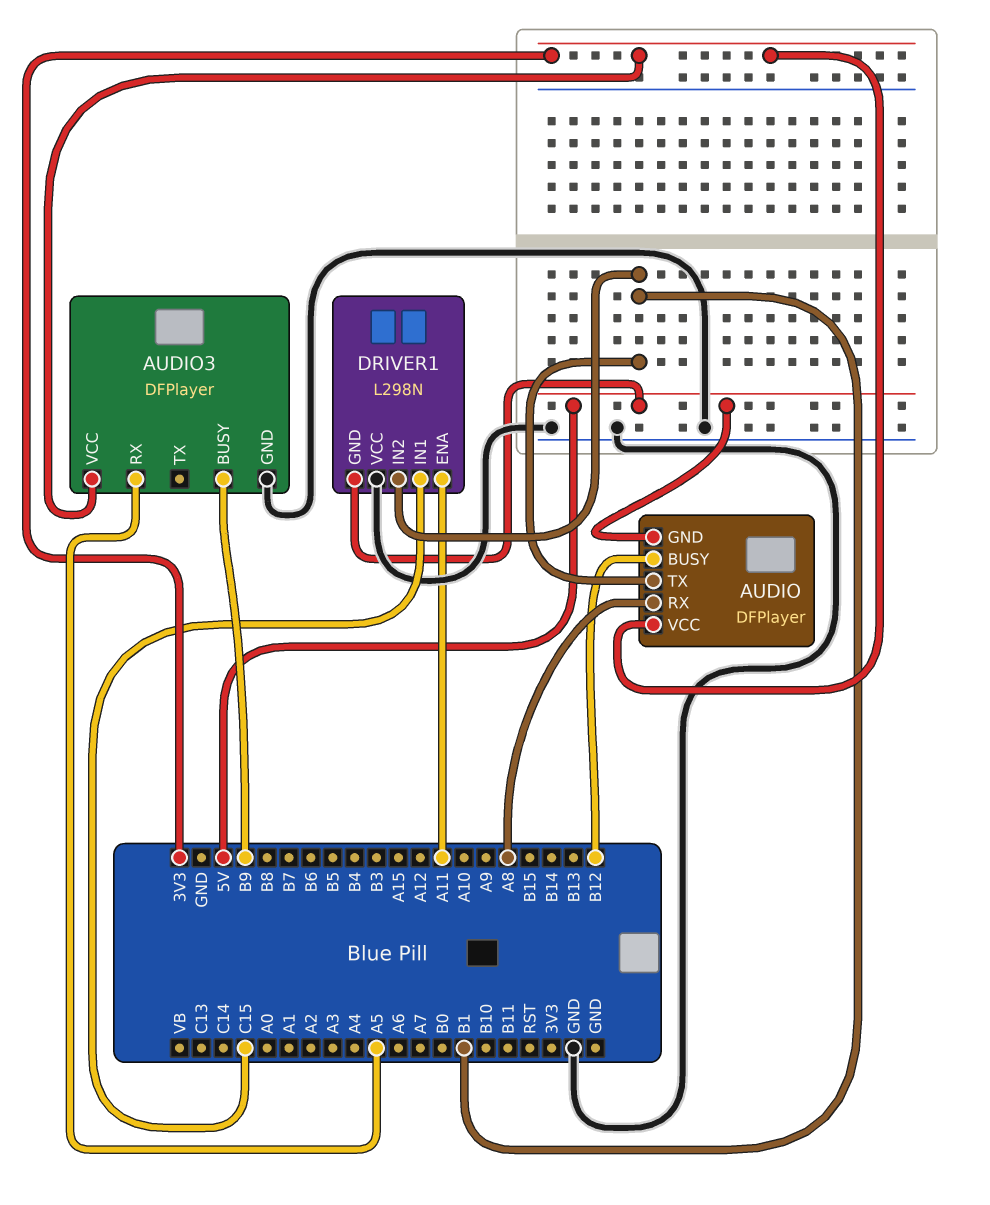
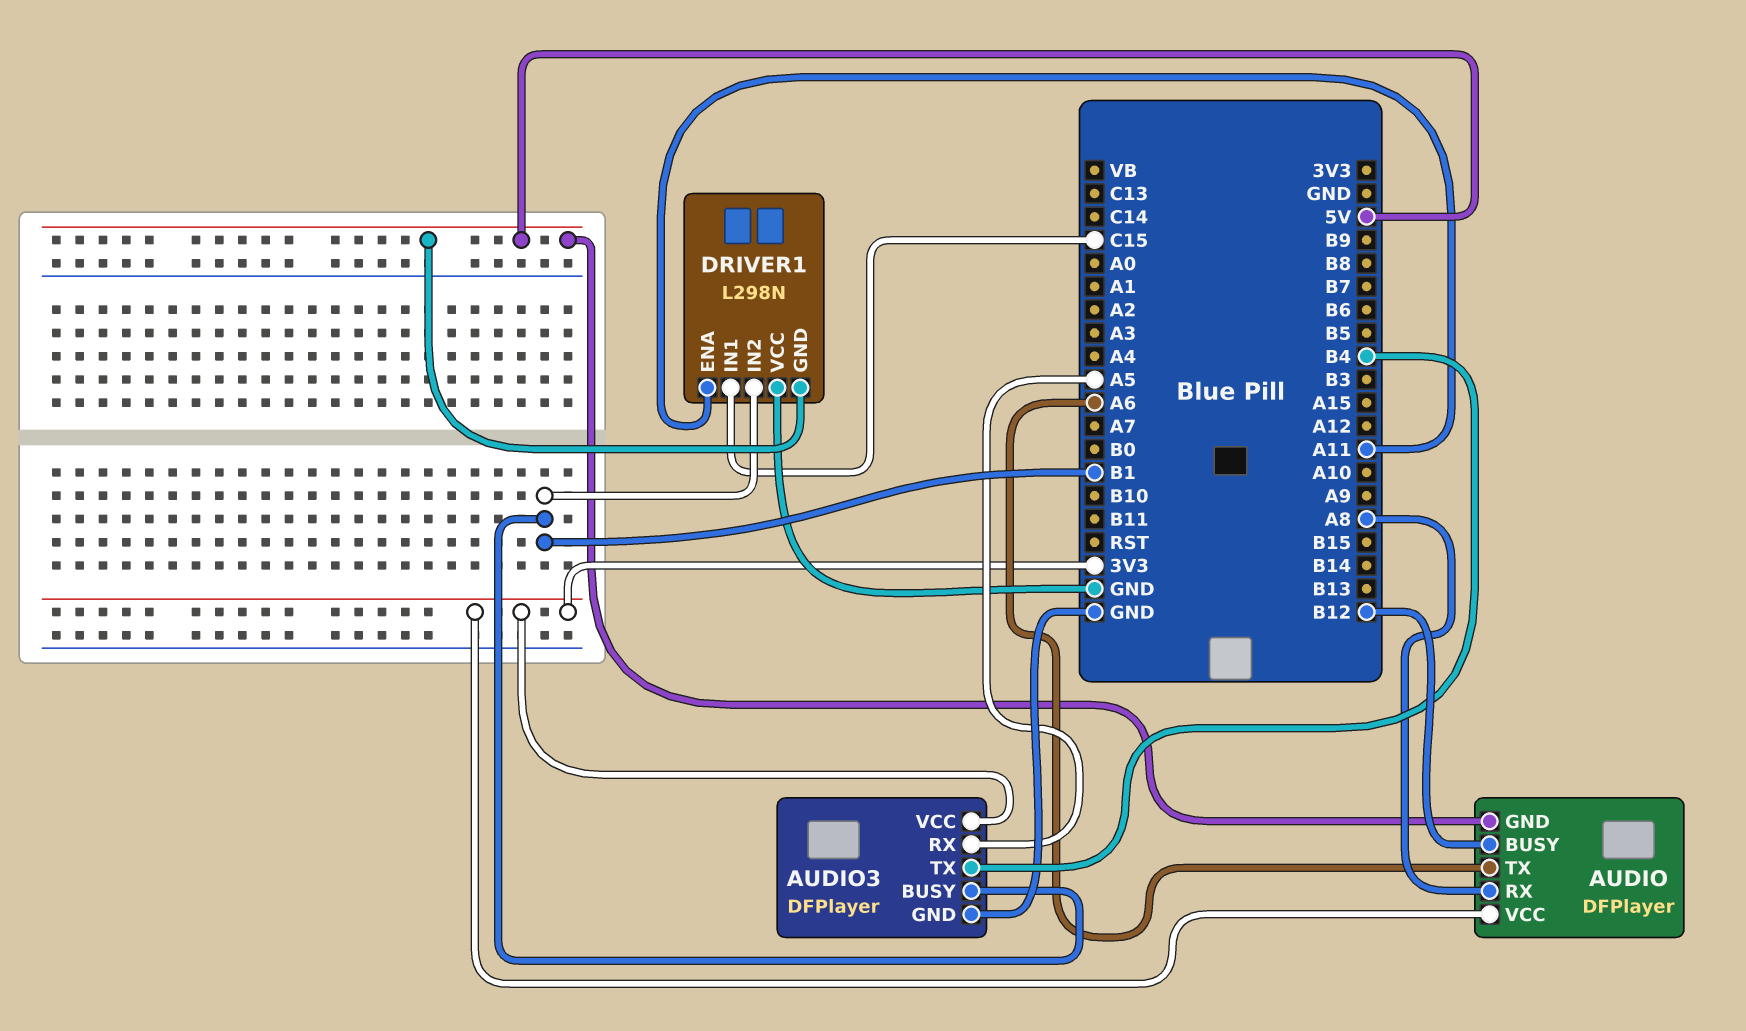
AUDIO pin TX: B1 -> A6
AUDIO3 pin BUSY: B9 -> B1
AUDIO3 pin TX: none -> B4

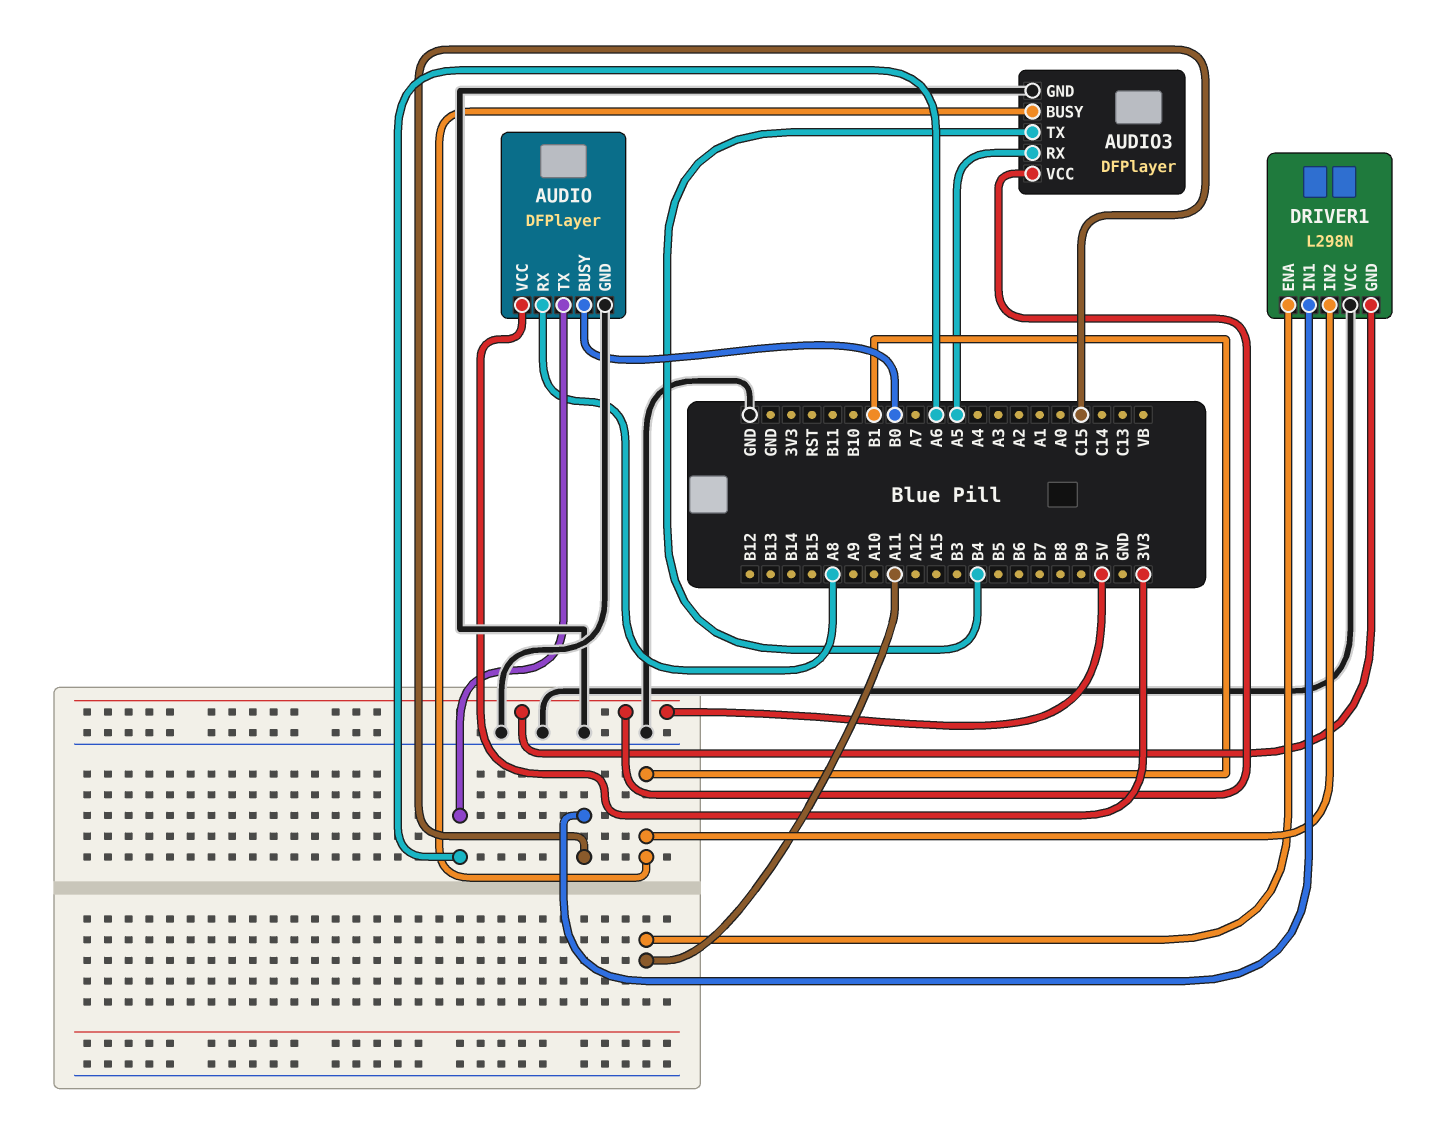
AUDIO pin BUSY: B12 -> B0
AUDIO pin GND: 5V -> GND
AUDIO3 pin VCC: 3V3 -> 5V

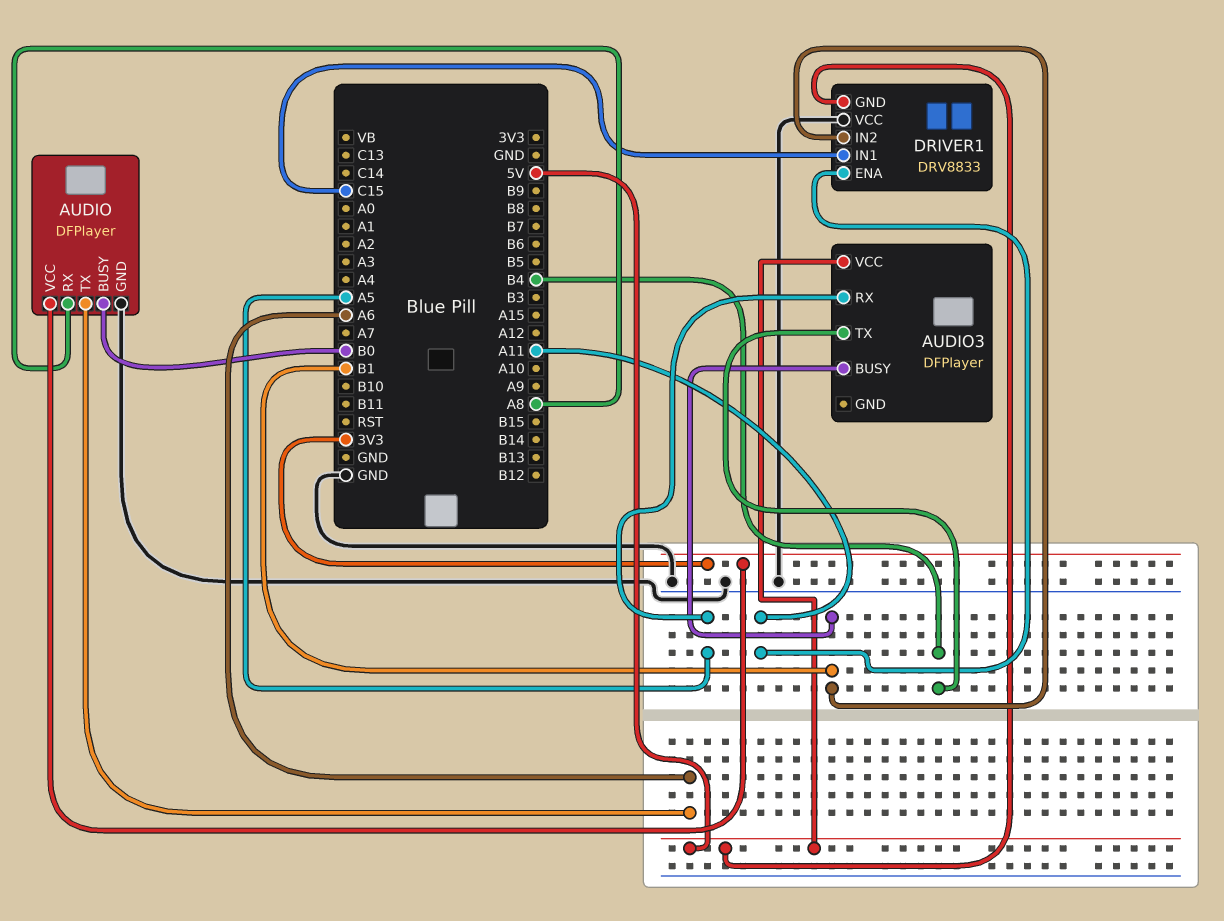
AUDIO3 pin GND: GND -> none
DRIVER1: L298N -> DRV8833

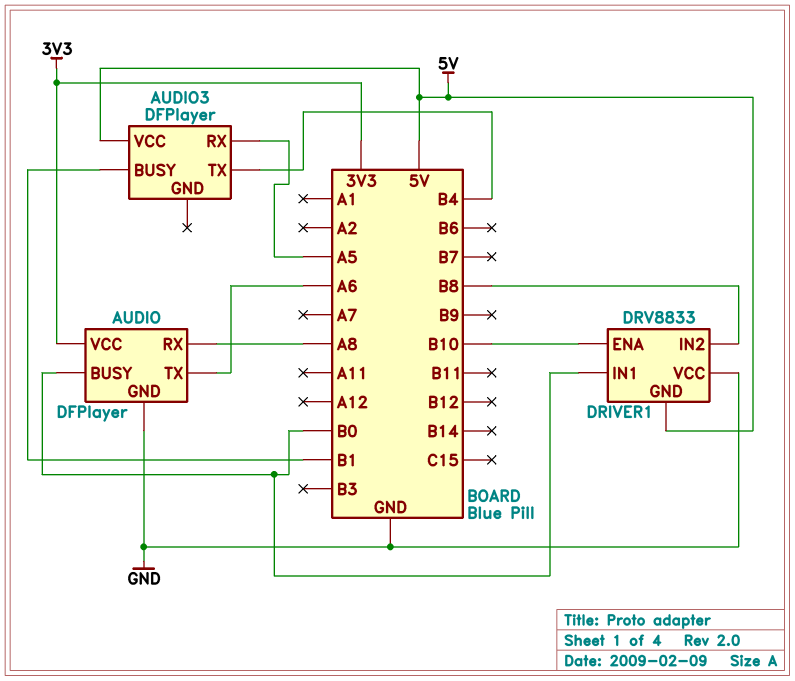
DRIVER1 pin ENA: A11 -> B10
DRIVER1 pin IN1: C15 -> B0
DRIVER1 pin IN2: B1 -> B8

